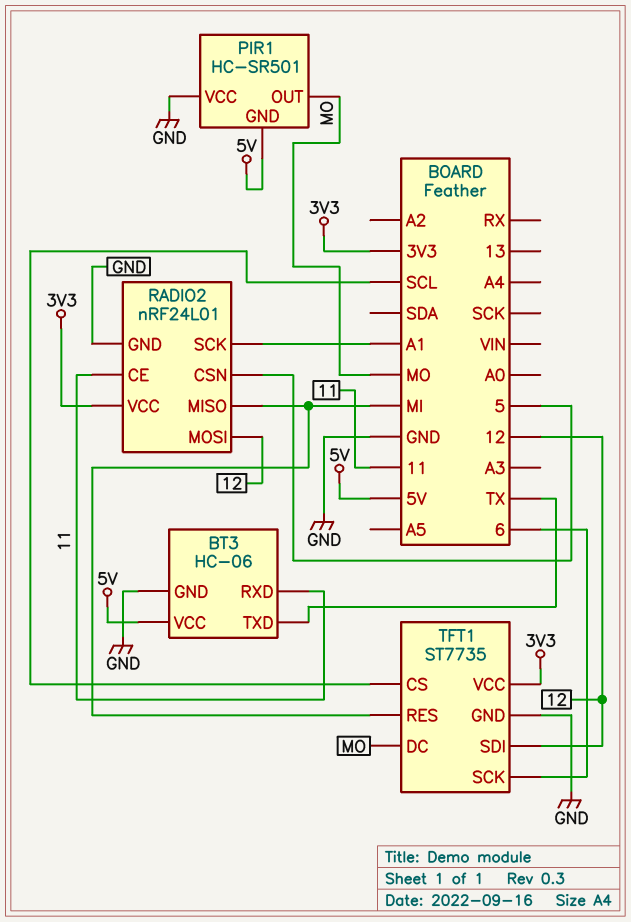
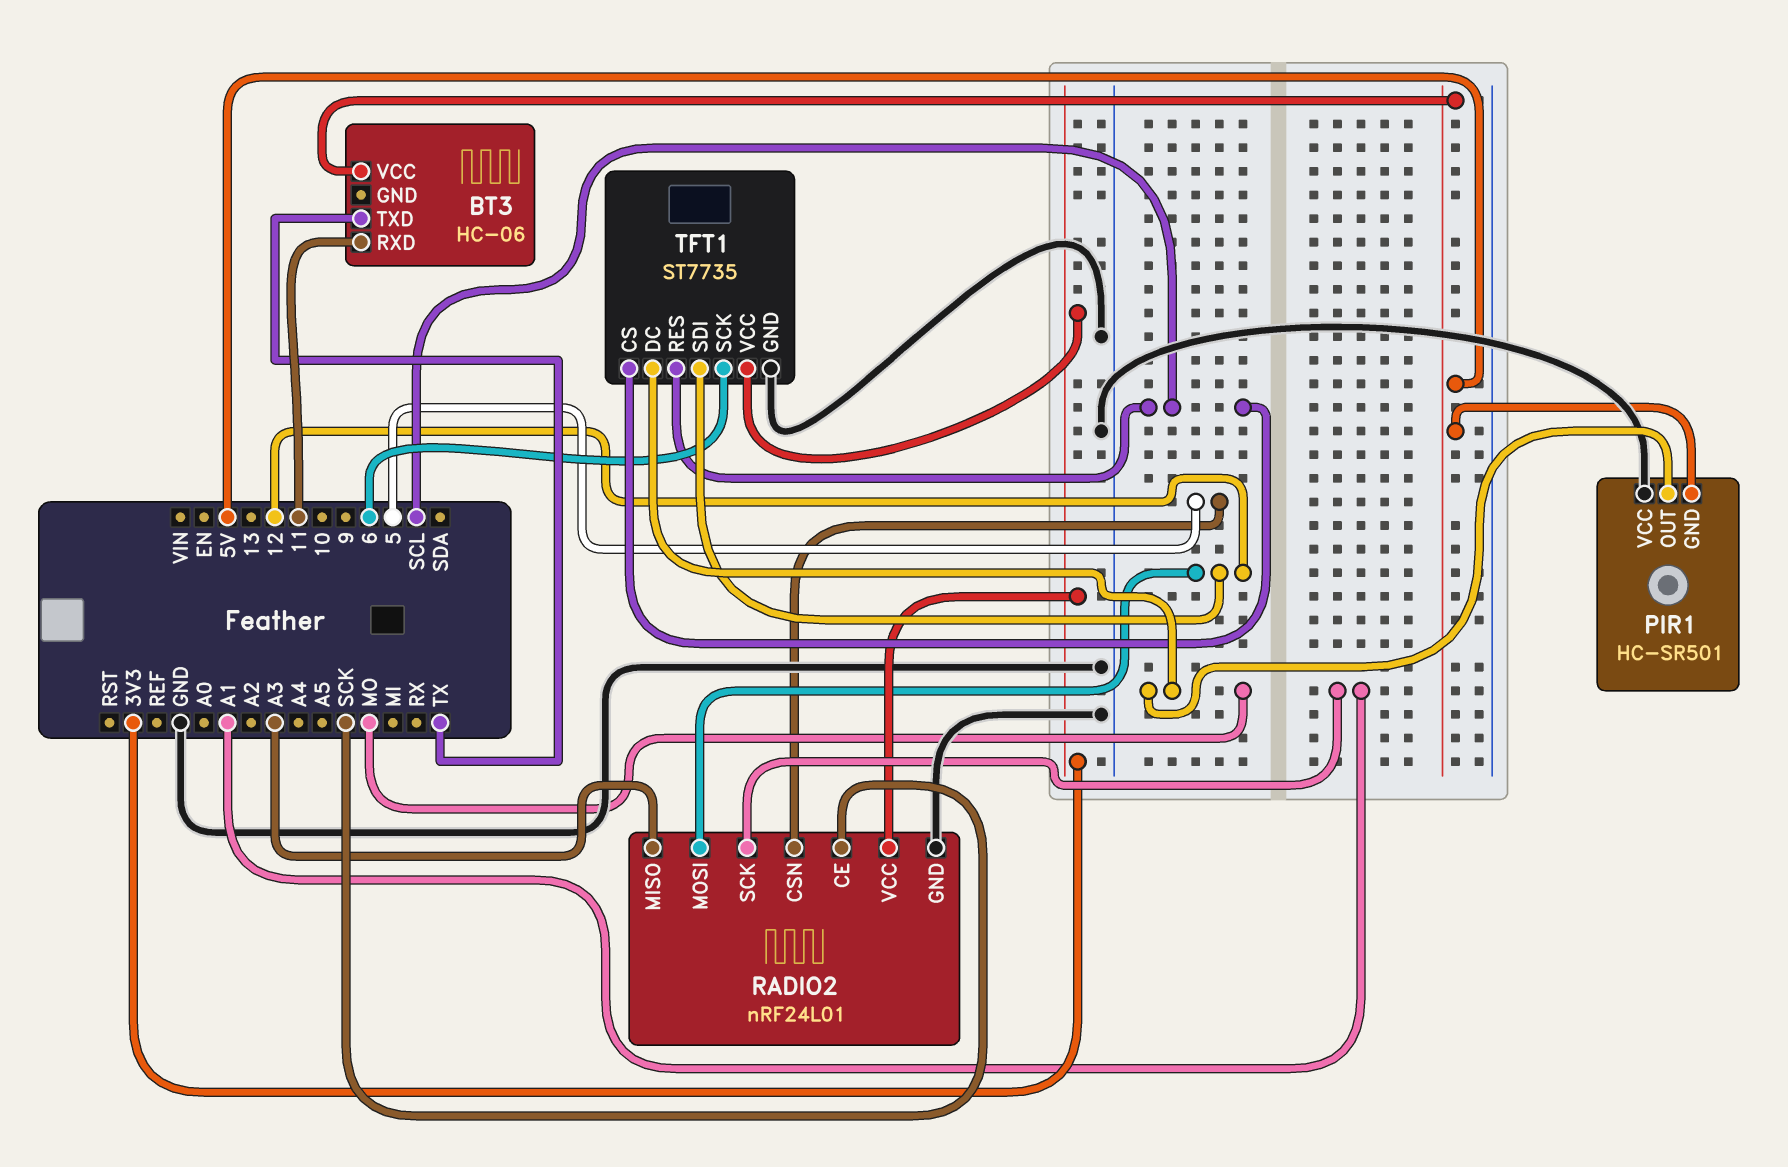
BT3 pin GND: GND -> none
RADIO2 pin CE: 11 -> SCK
RADIO2 pin MISO: MI -> A3
TFT1 pin RES: MI -> SCL

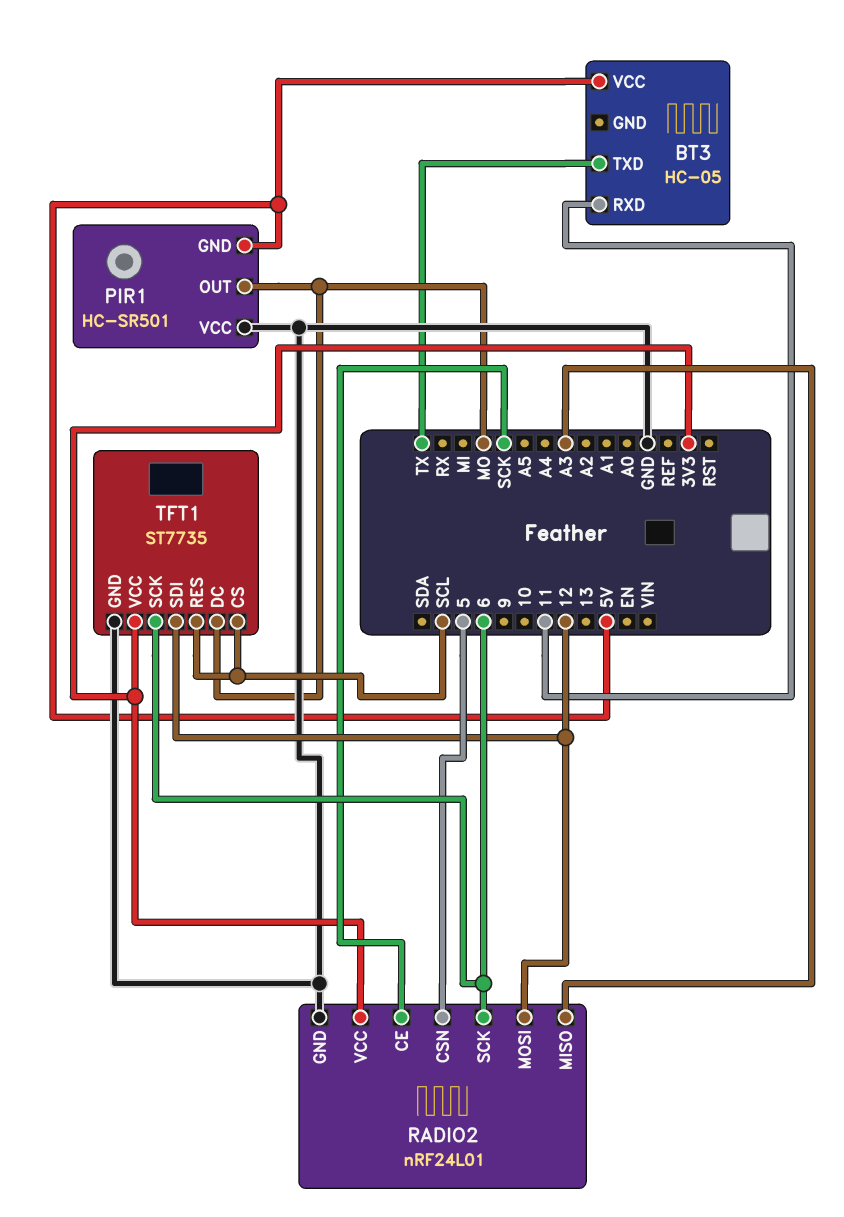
BT3: HC-06 -> HC-05
RADIO2 pin SCK: A1 -> 6

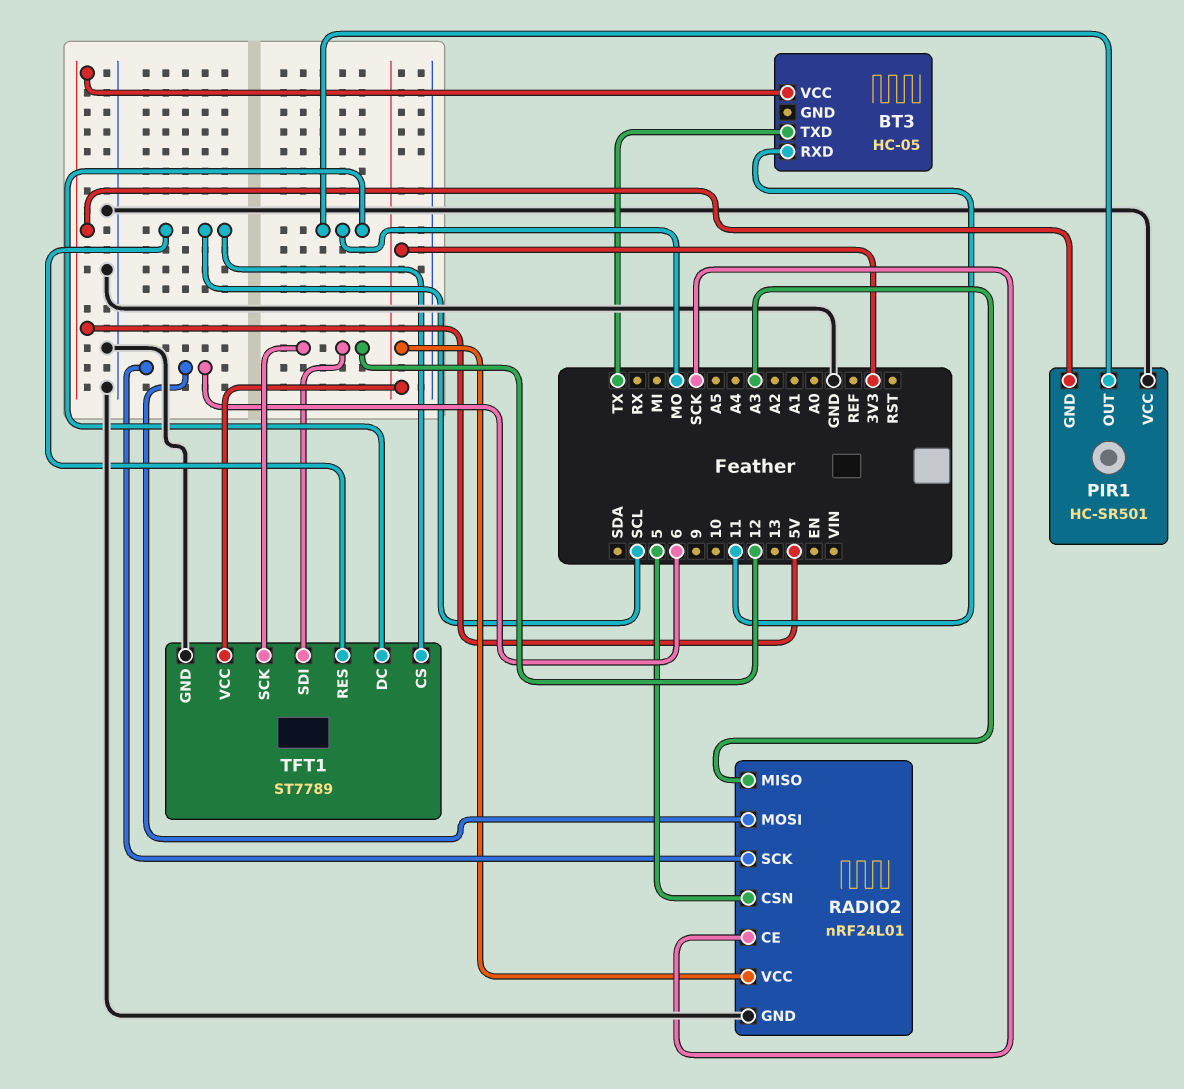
RADIO2 pin MOSI: 12 -> 6
TFT1: ST7735 -> ST7789
TFT1 pin SCK: 6 -> 12

